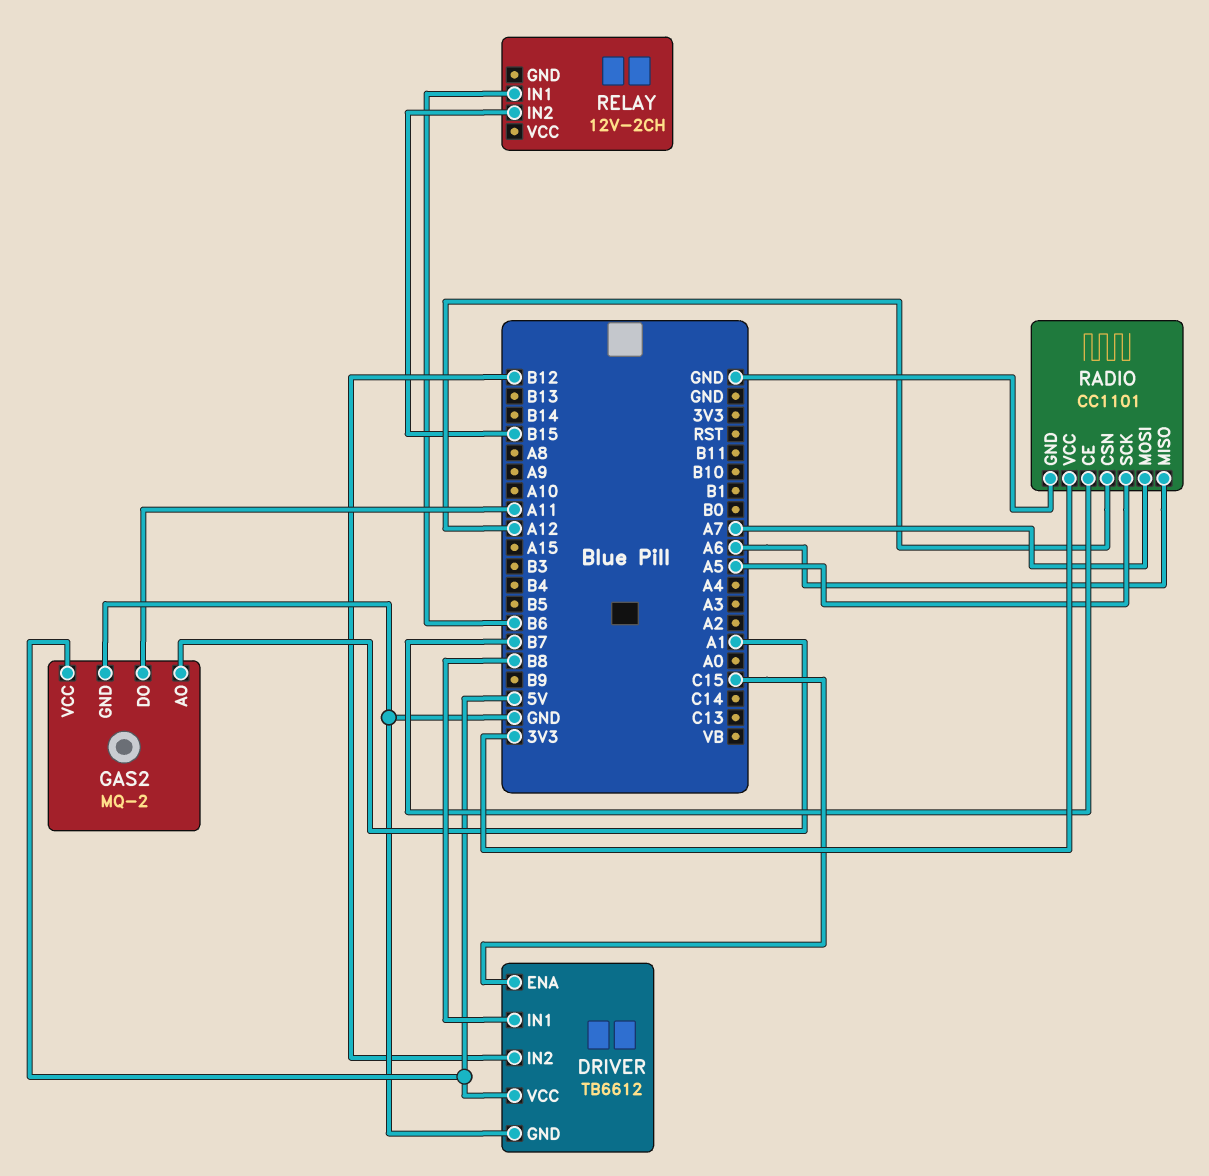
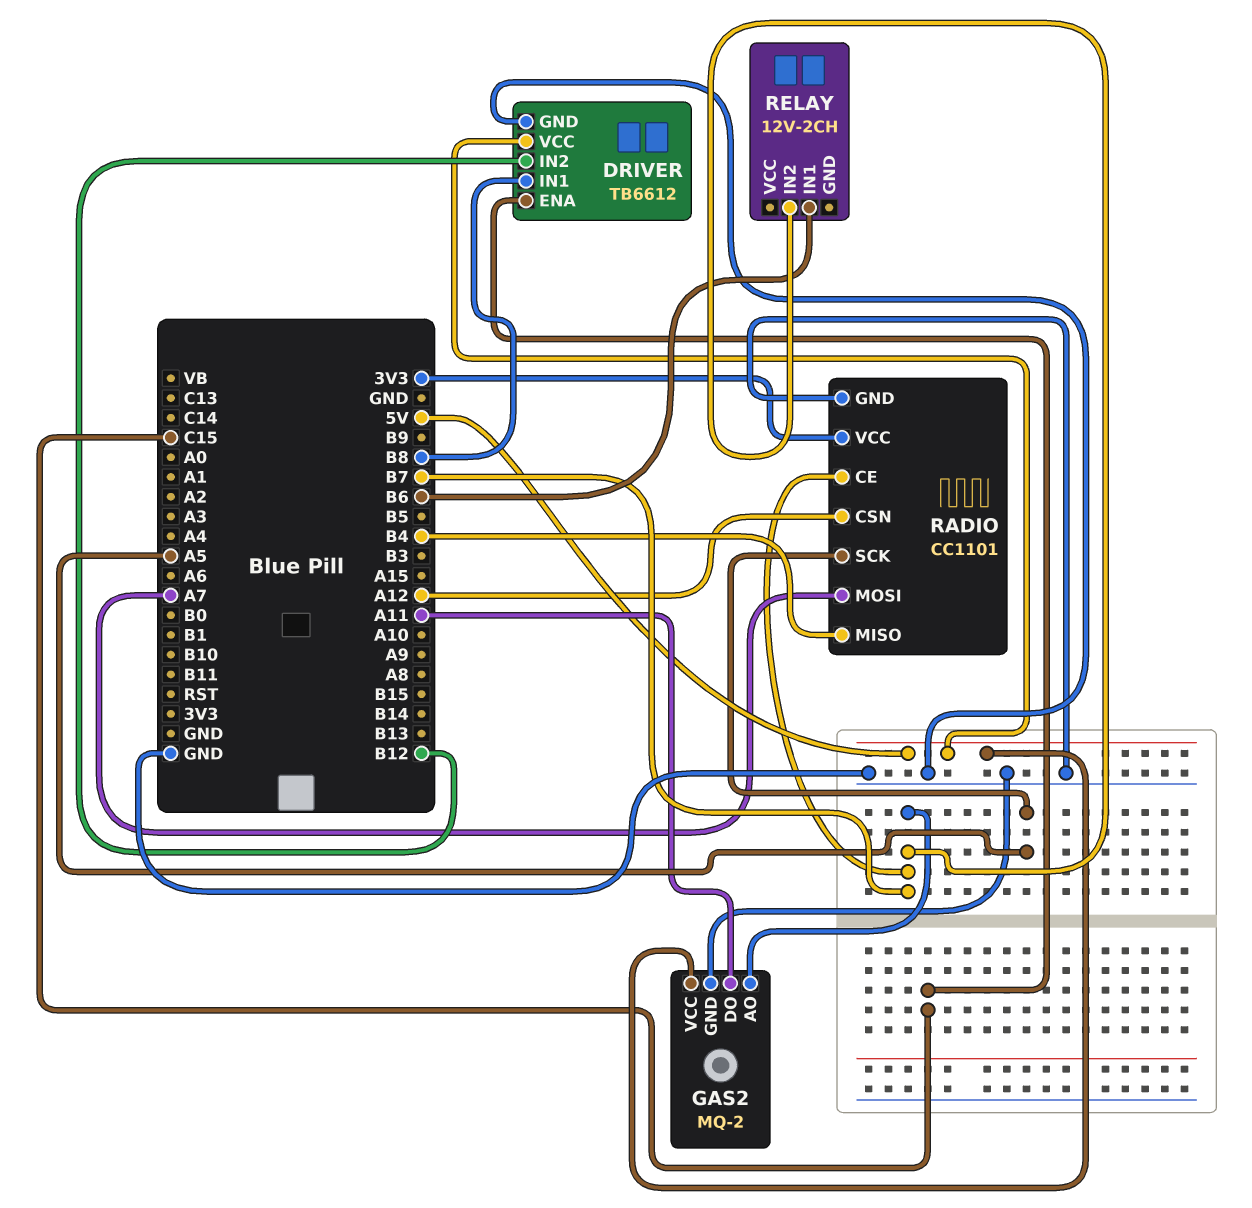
GAS2 pin AO: A1 -> B7
RADIO pin MISO: A6 -> B4
RELAY pin IN2: B15 -> B7

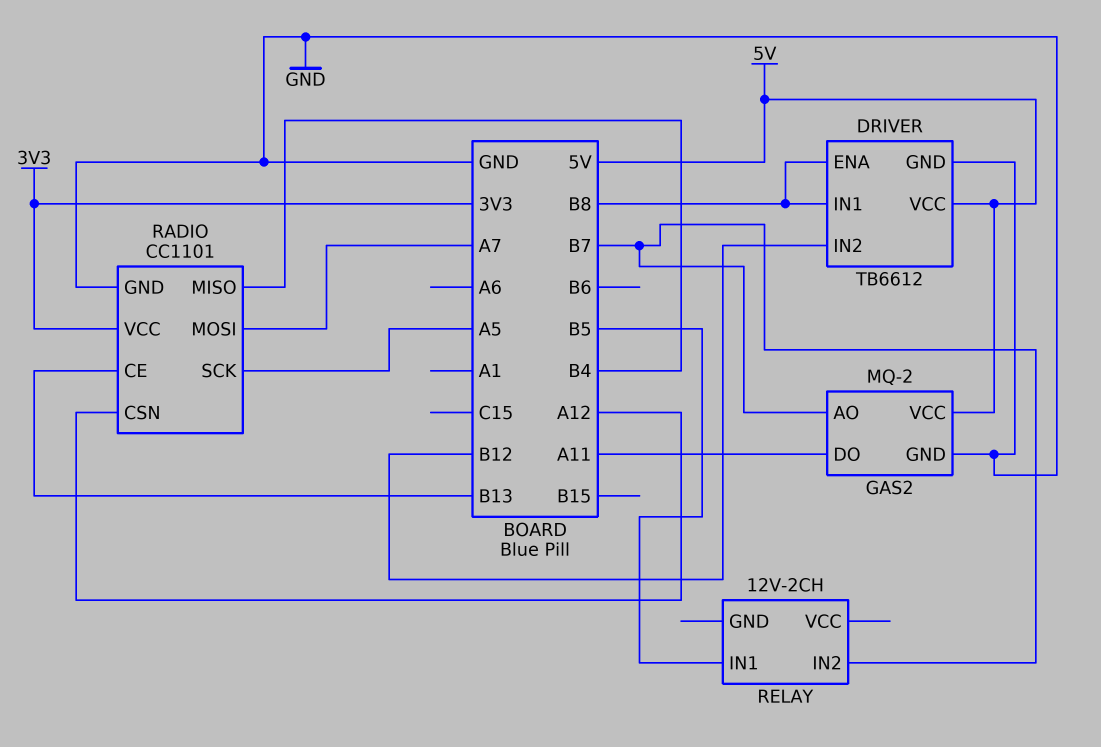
DRIVER pin ENA: C15 -> B8
RADIO pin CE: B7 -> B13
RELAY pin IN1: B6 -> B5

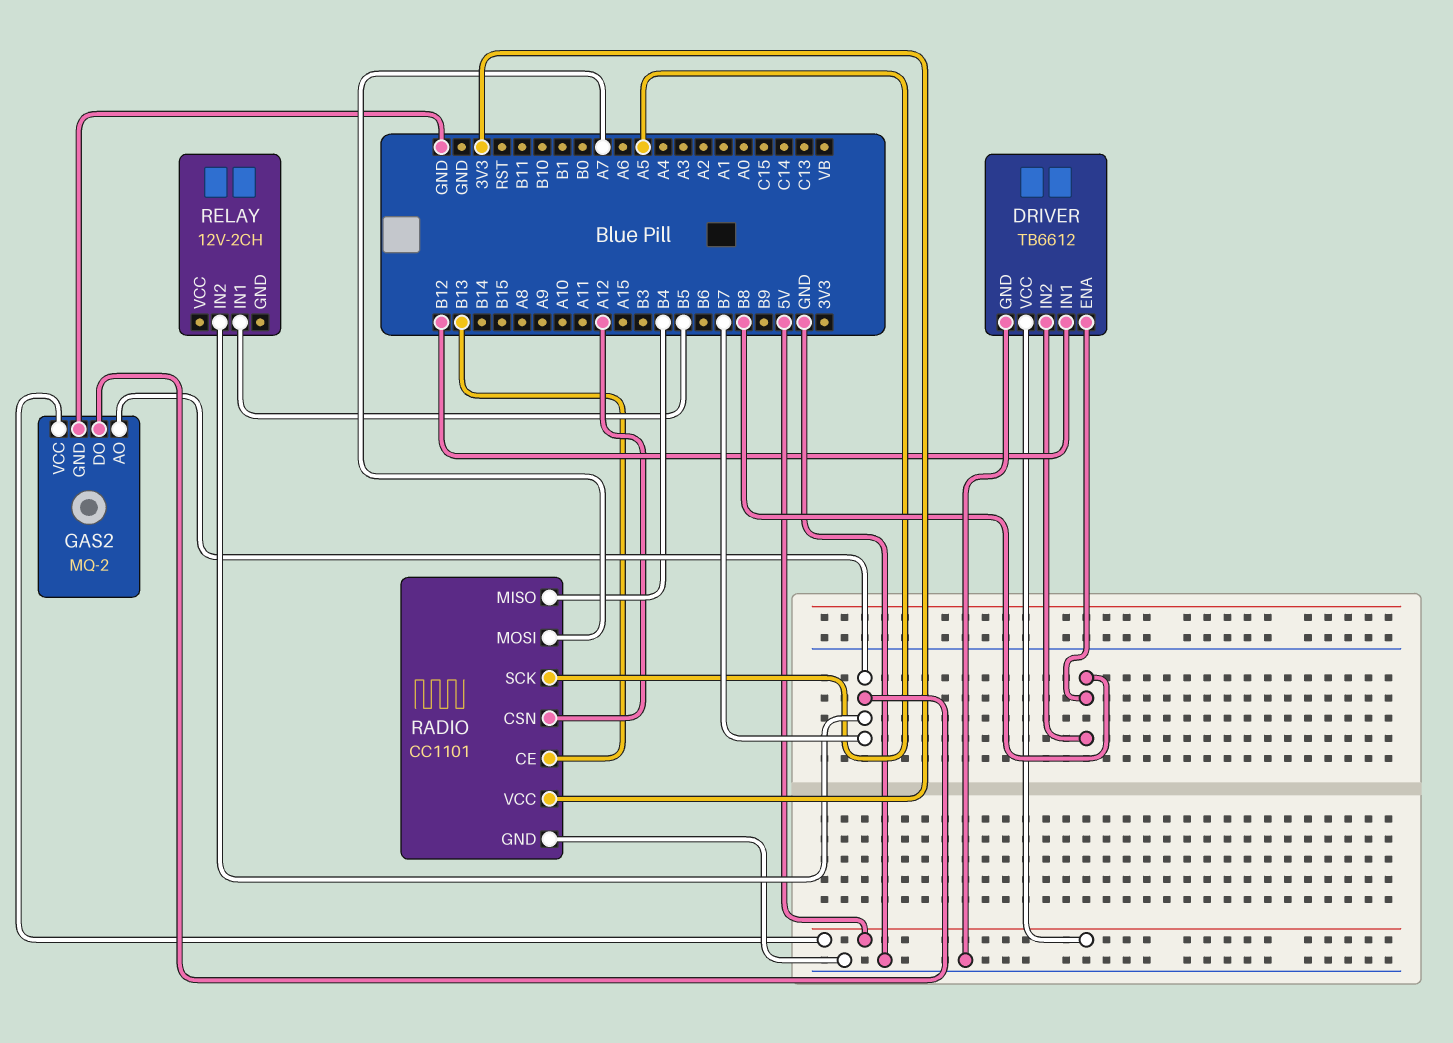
DRIVER pin IN1: B8 -> B12
DRIVER pin IN2: B12 -> B8
GAS2 pin DO: A11 -> B7

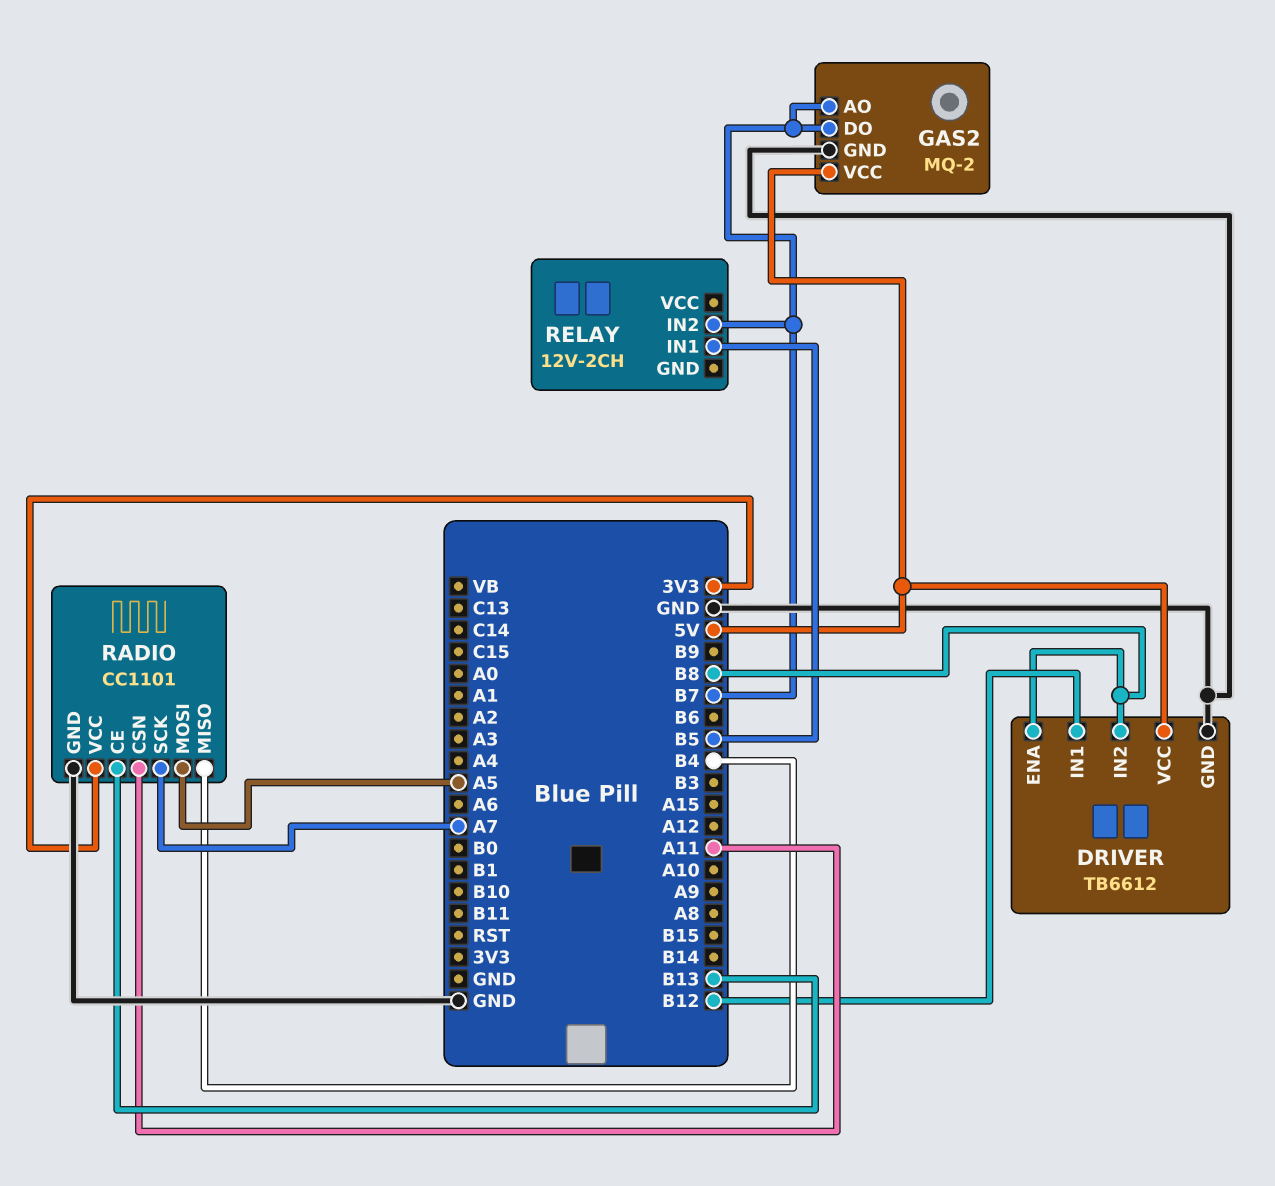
RADIO pin CSN: A12 -> A11
RADIO pin MOSI: A7 -> A5
RADIO pin SCK: A5 -> A7

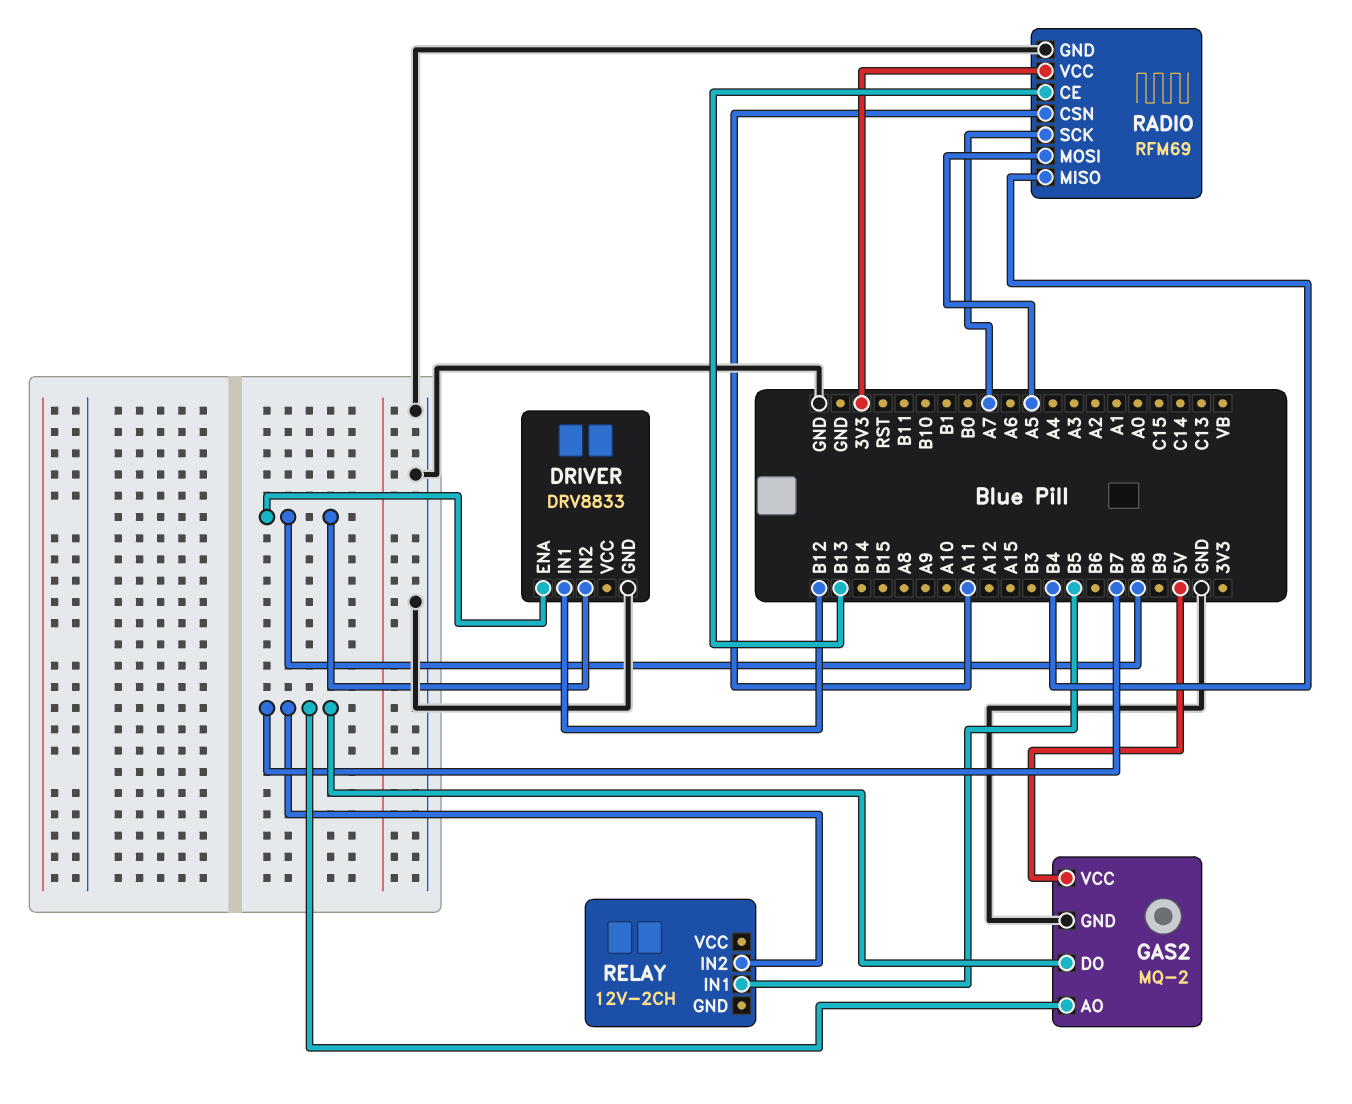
DRIVER: TB6612 -> DRV8833
DRIVER pin VCC: 5V -> none
RADIO: CC1101 -> RFM69

